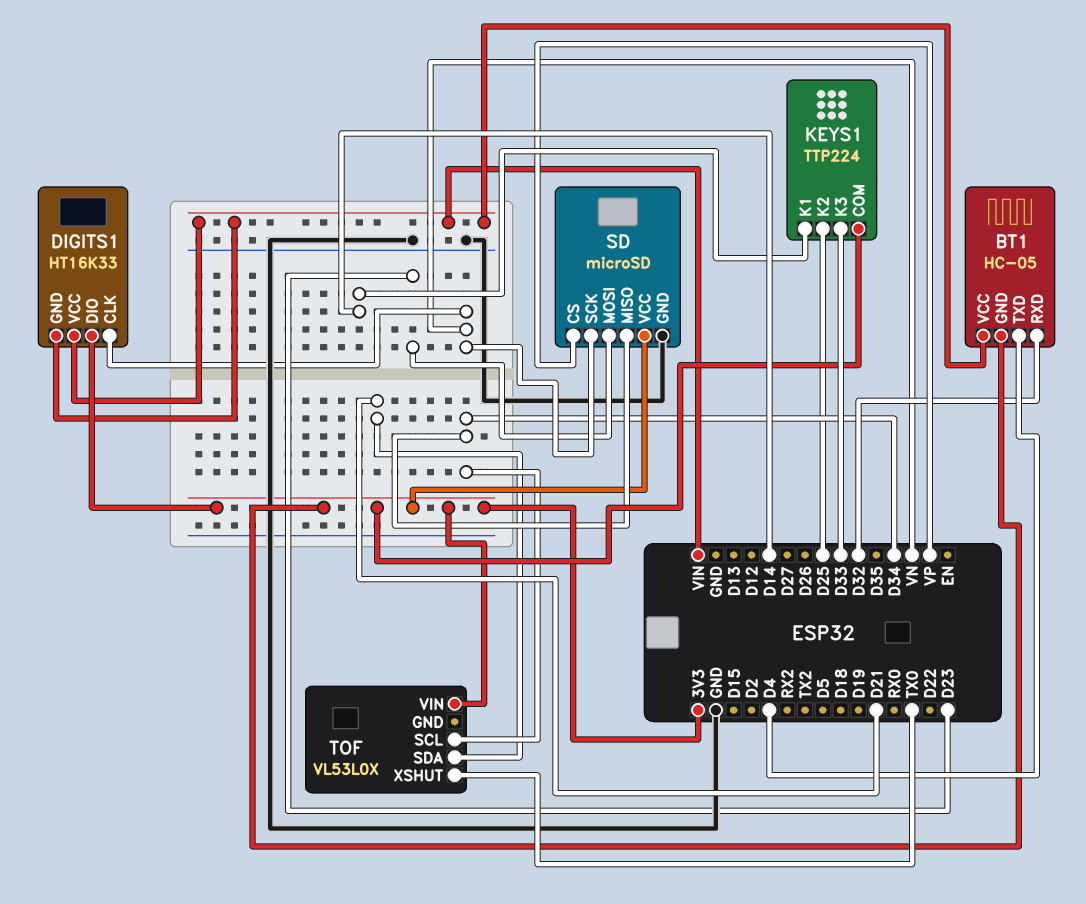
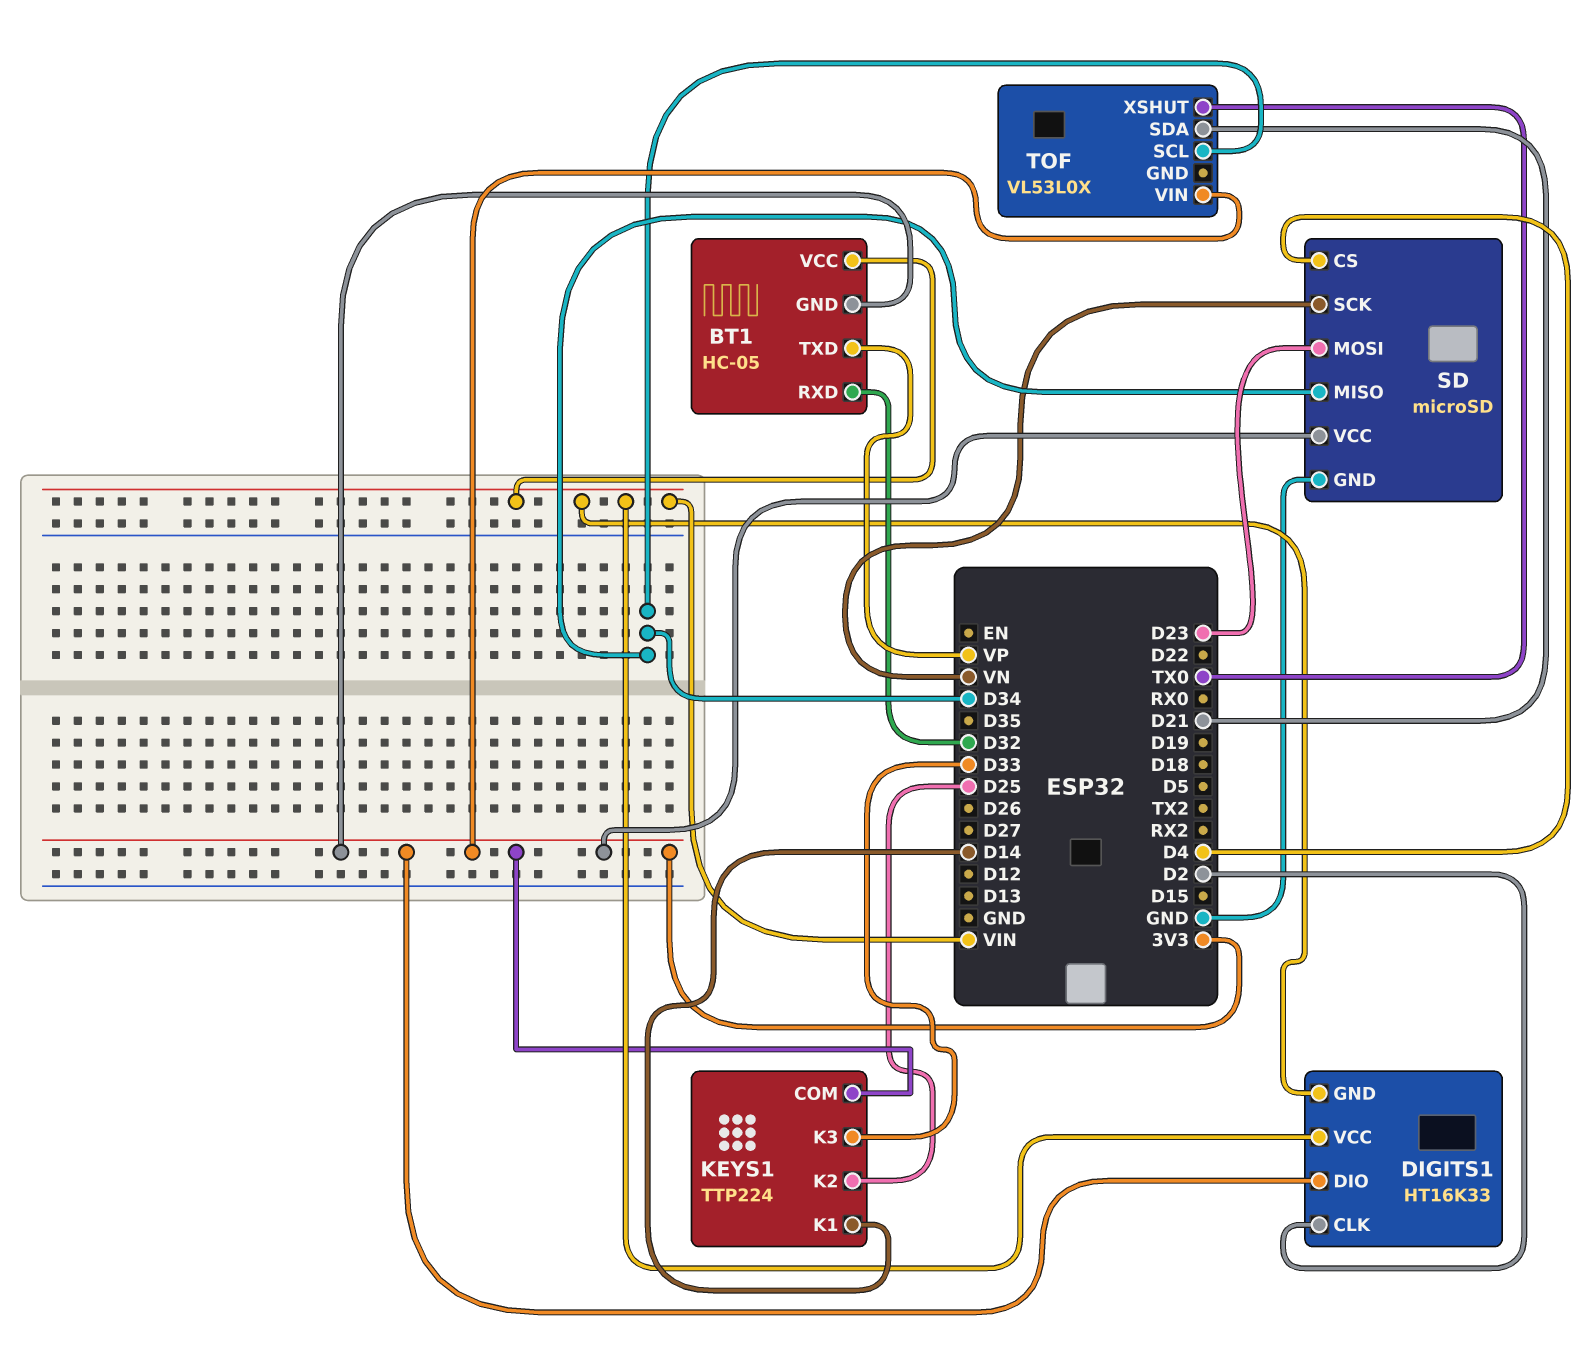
BT1 pin TXD: D4 -> VP
DIGITS1 pin CLK: VN -> D2
SD pin CS: VP -> D4

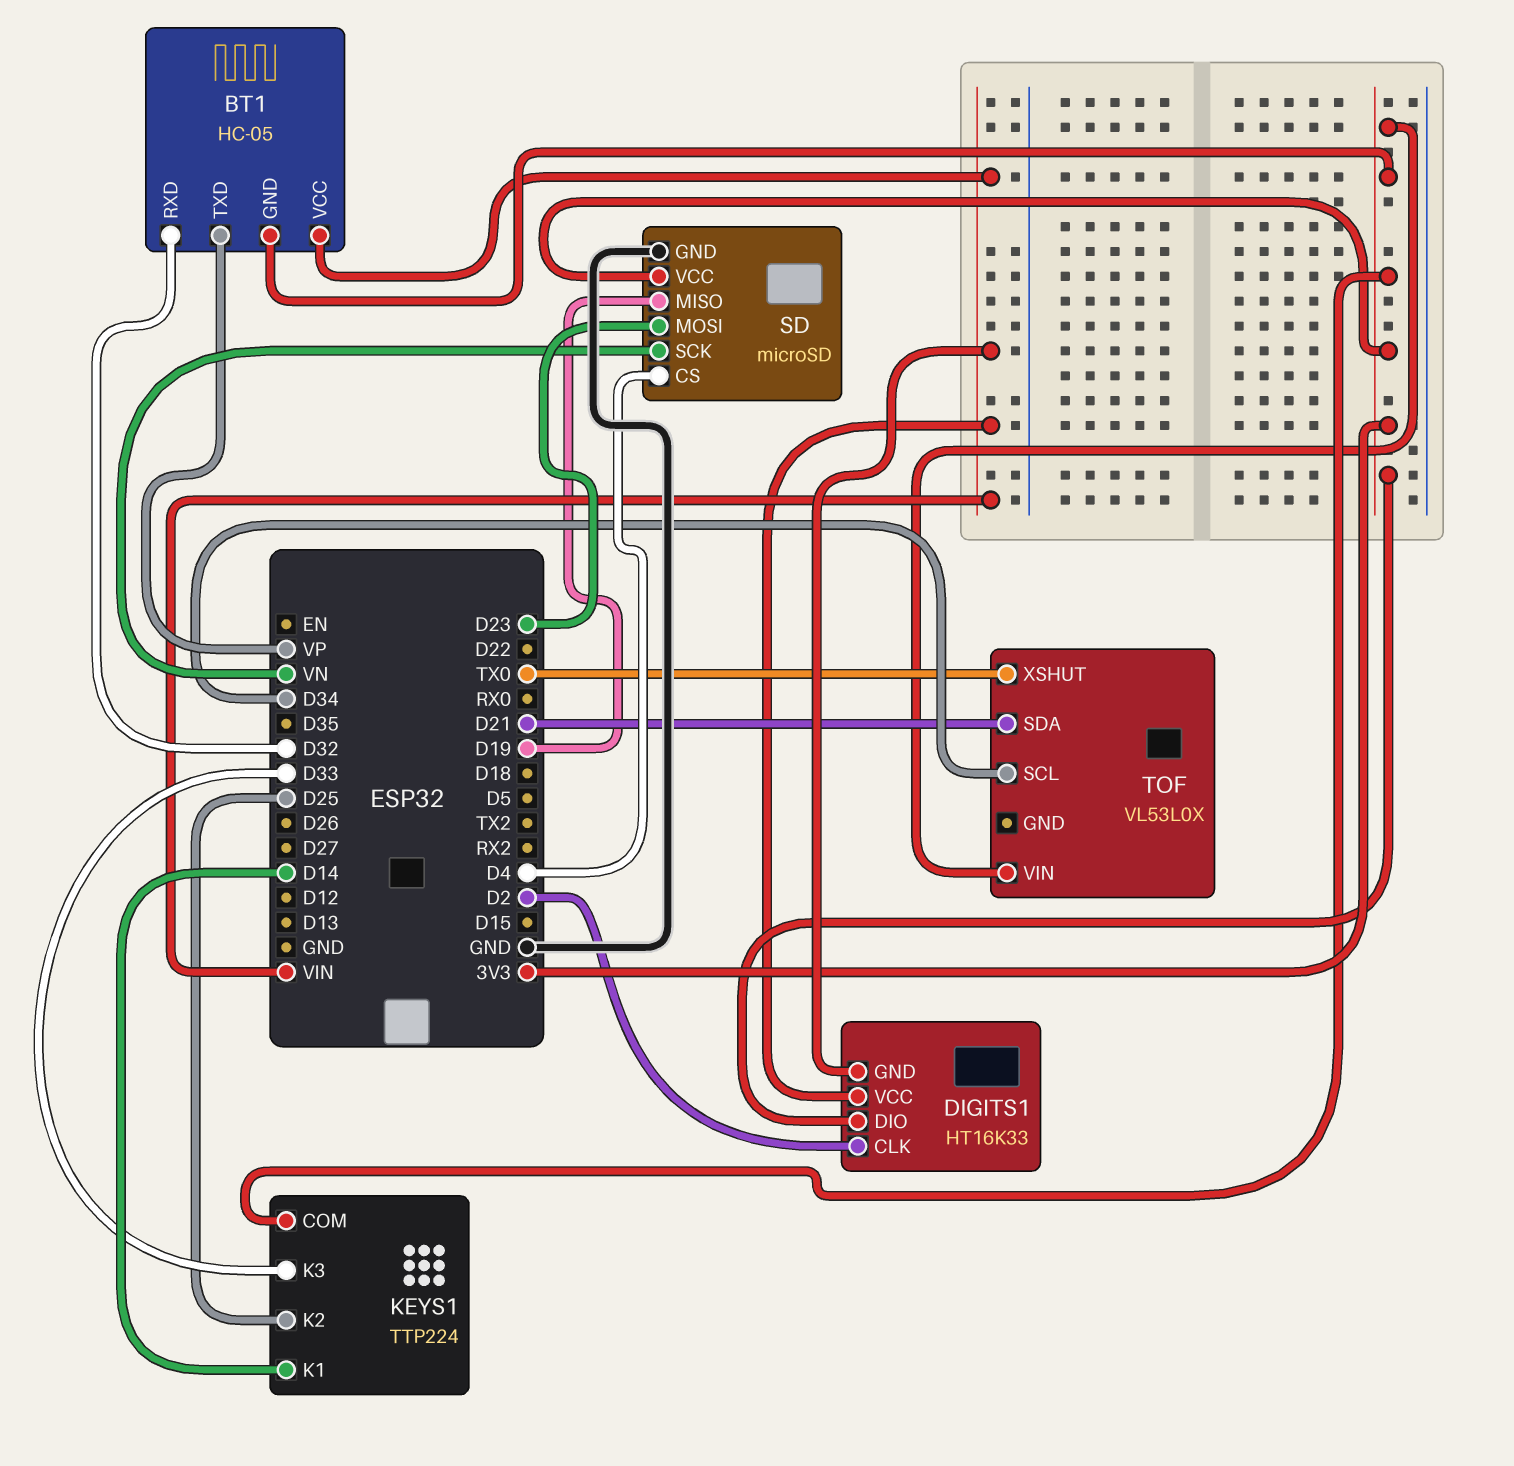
SD pin MISO: D34 -> D19

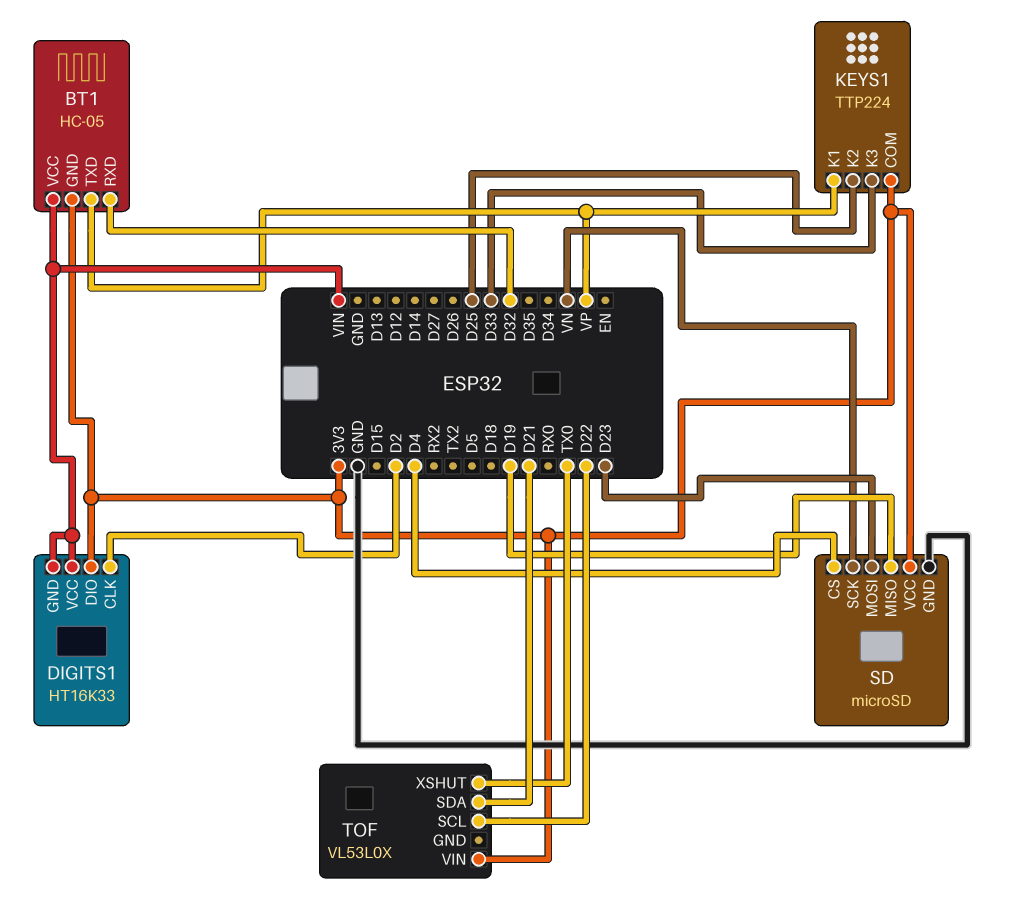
KEYS1 pin K1: D14 -> VP
TOF pin SCL: D34 -> D22

